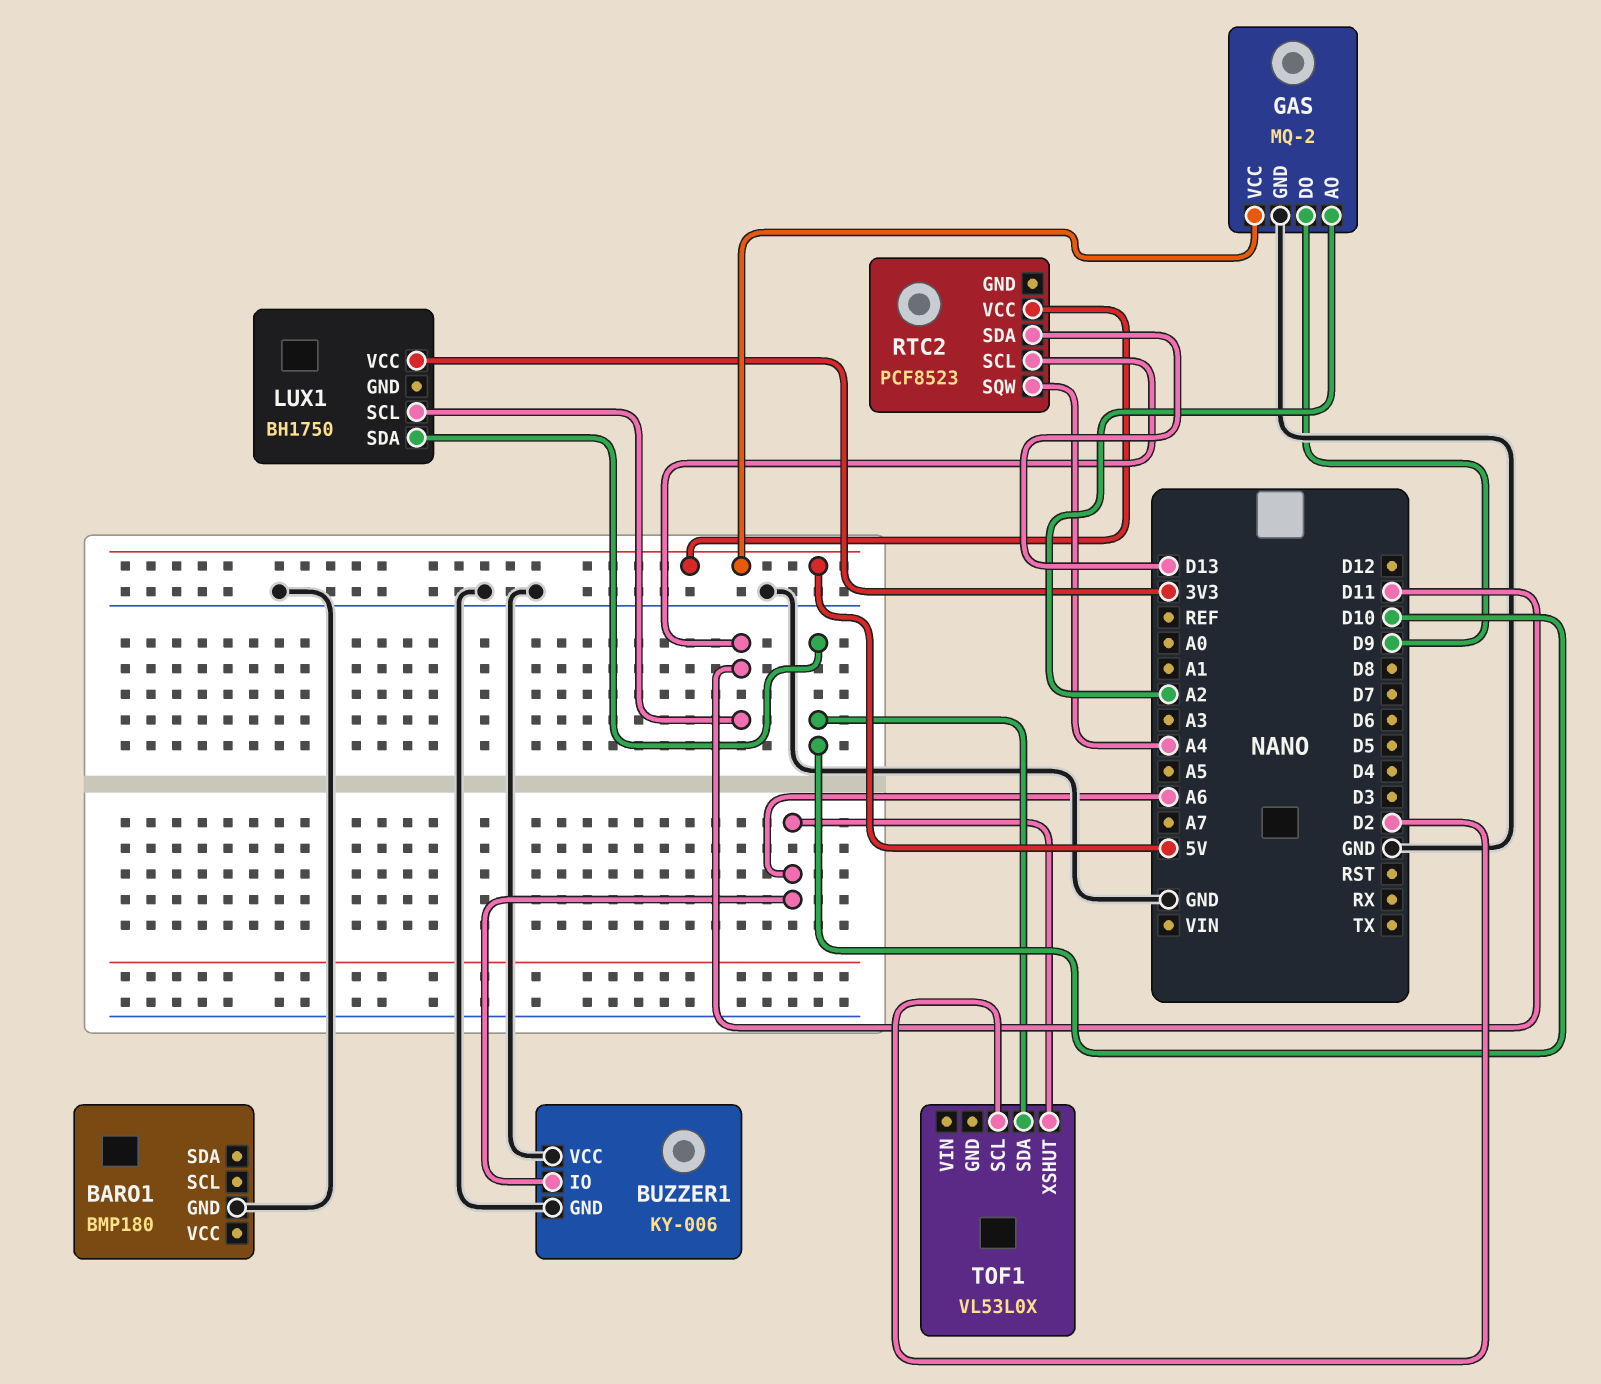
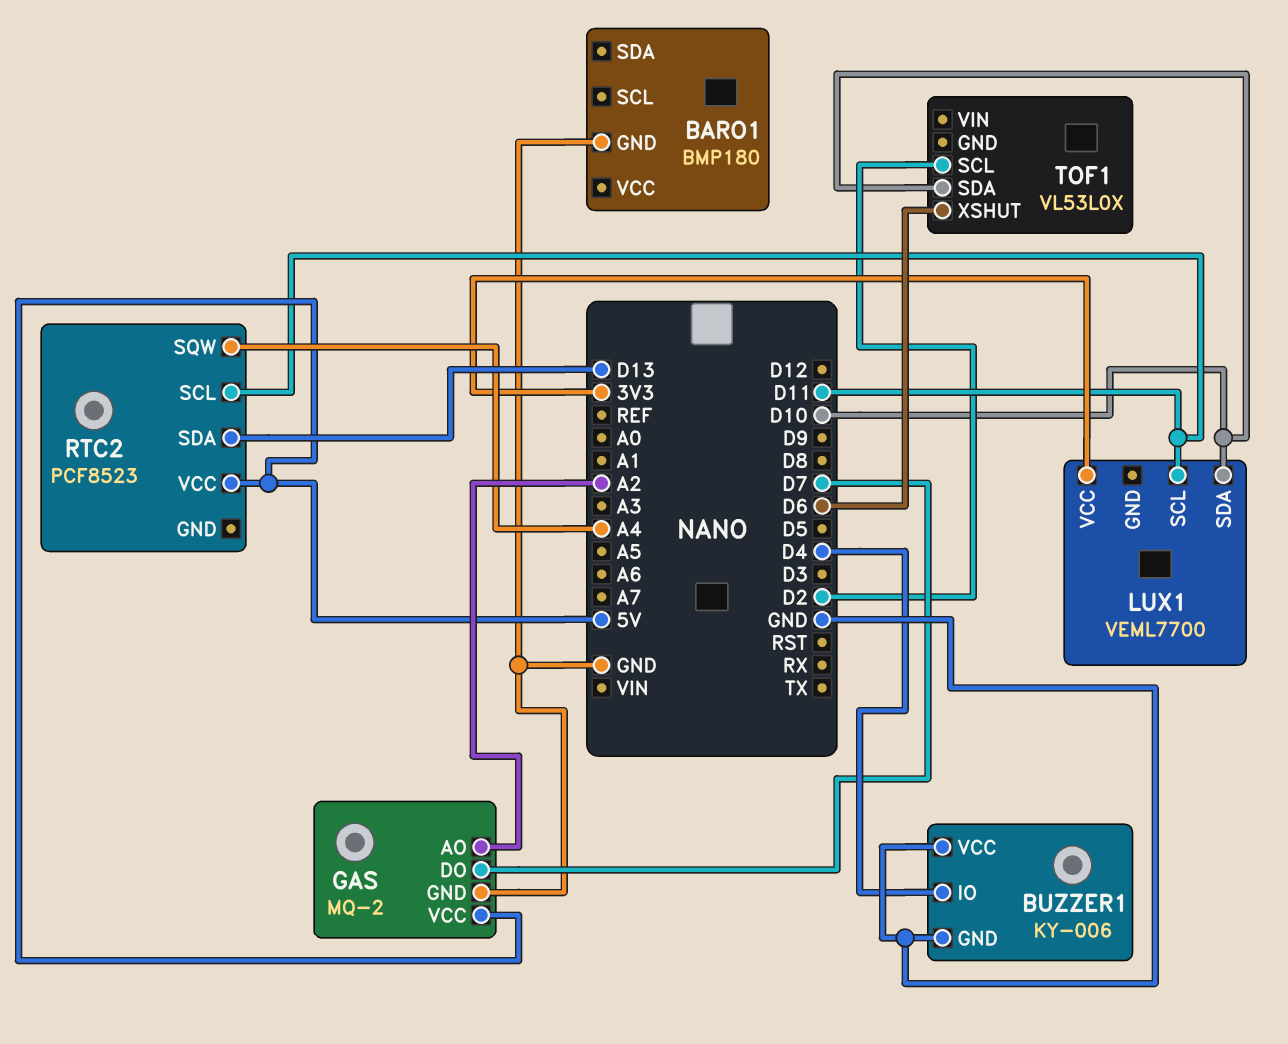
BUZZER1 pin IO: A6 -> D4
GAS pin DO: D9 -> D7
LUX1: BH1750 -> VEML7700
TOF1 pin XSHUT: A6 -> D6

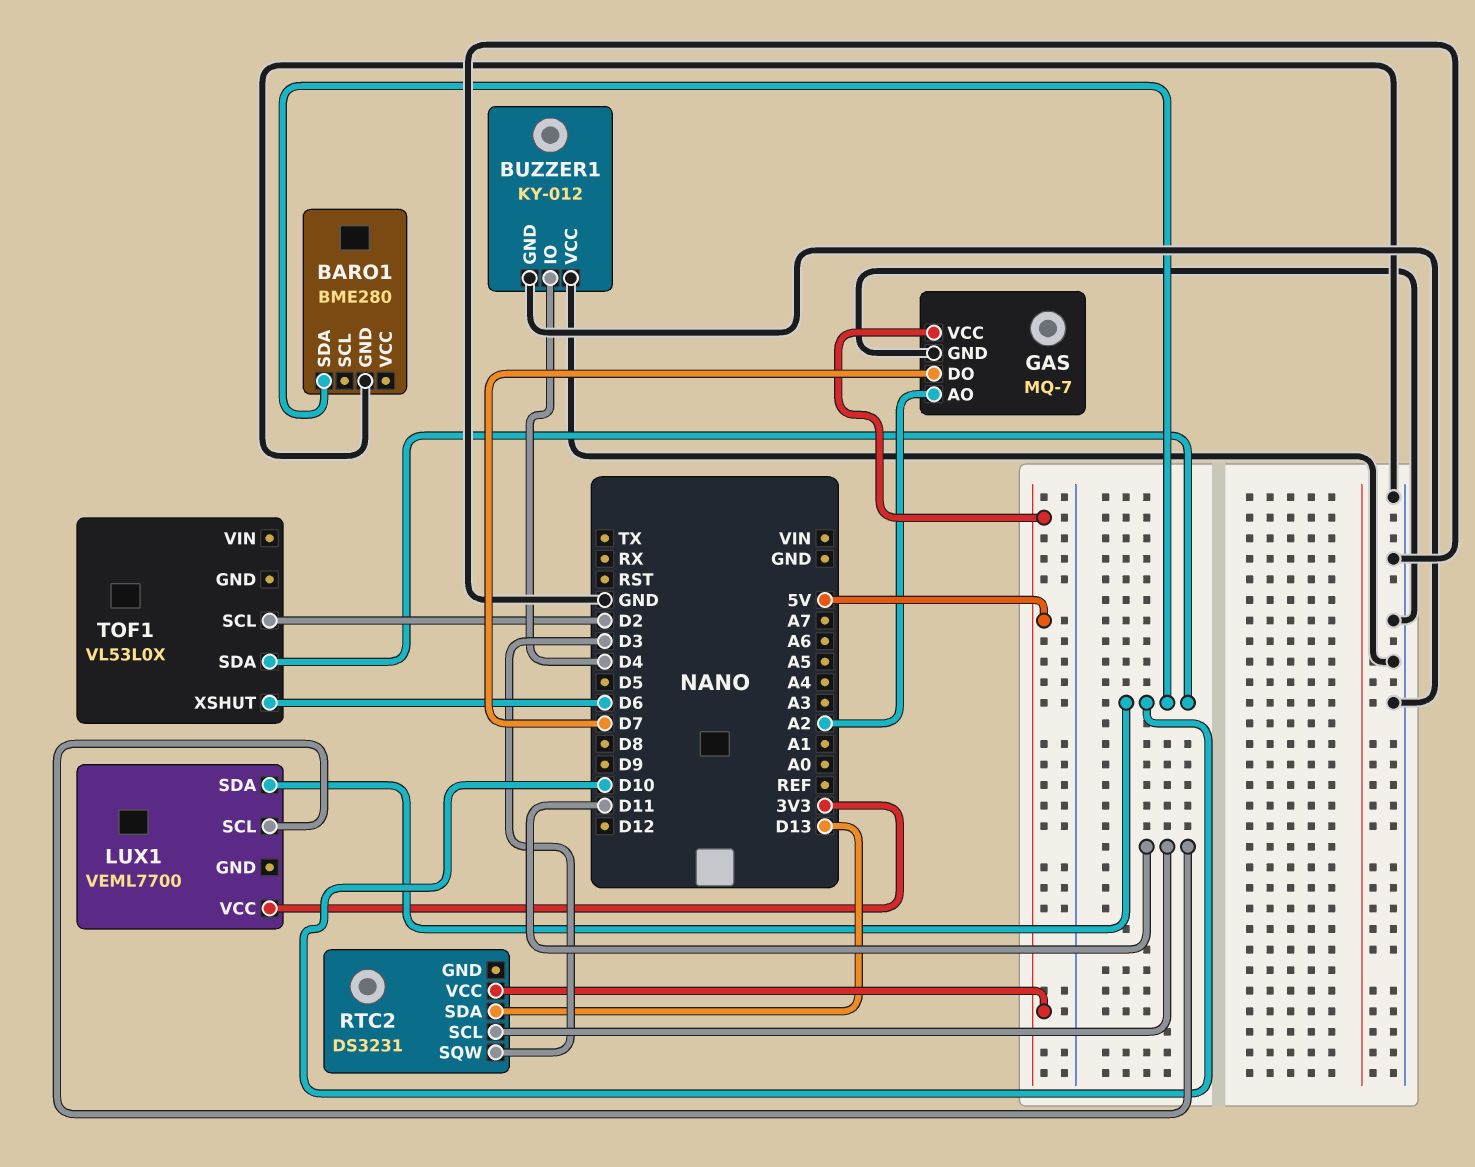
BARO1: BMP180 -> BME280
BARO1 pin SDA: none -> D10
BUZZER1: KY-006 -> KY-012
GAS: MQ-2 -> MQ-7
RTC2: PCF8523 -> DS3231
RTC2 pin SQW: A4 -> D3

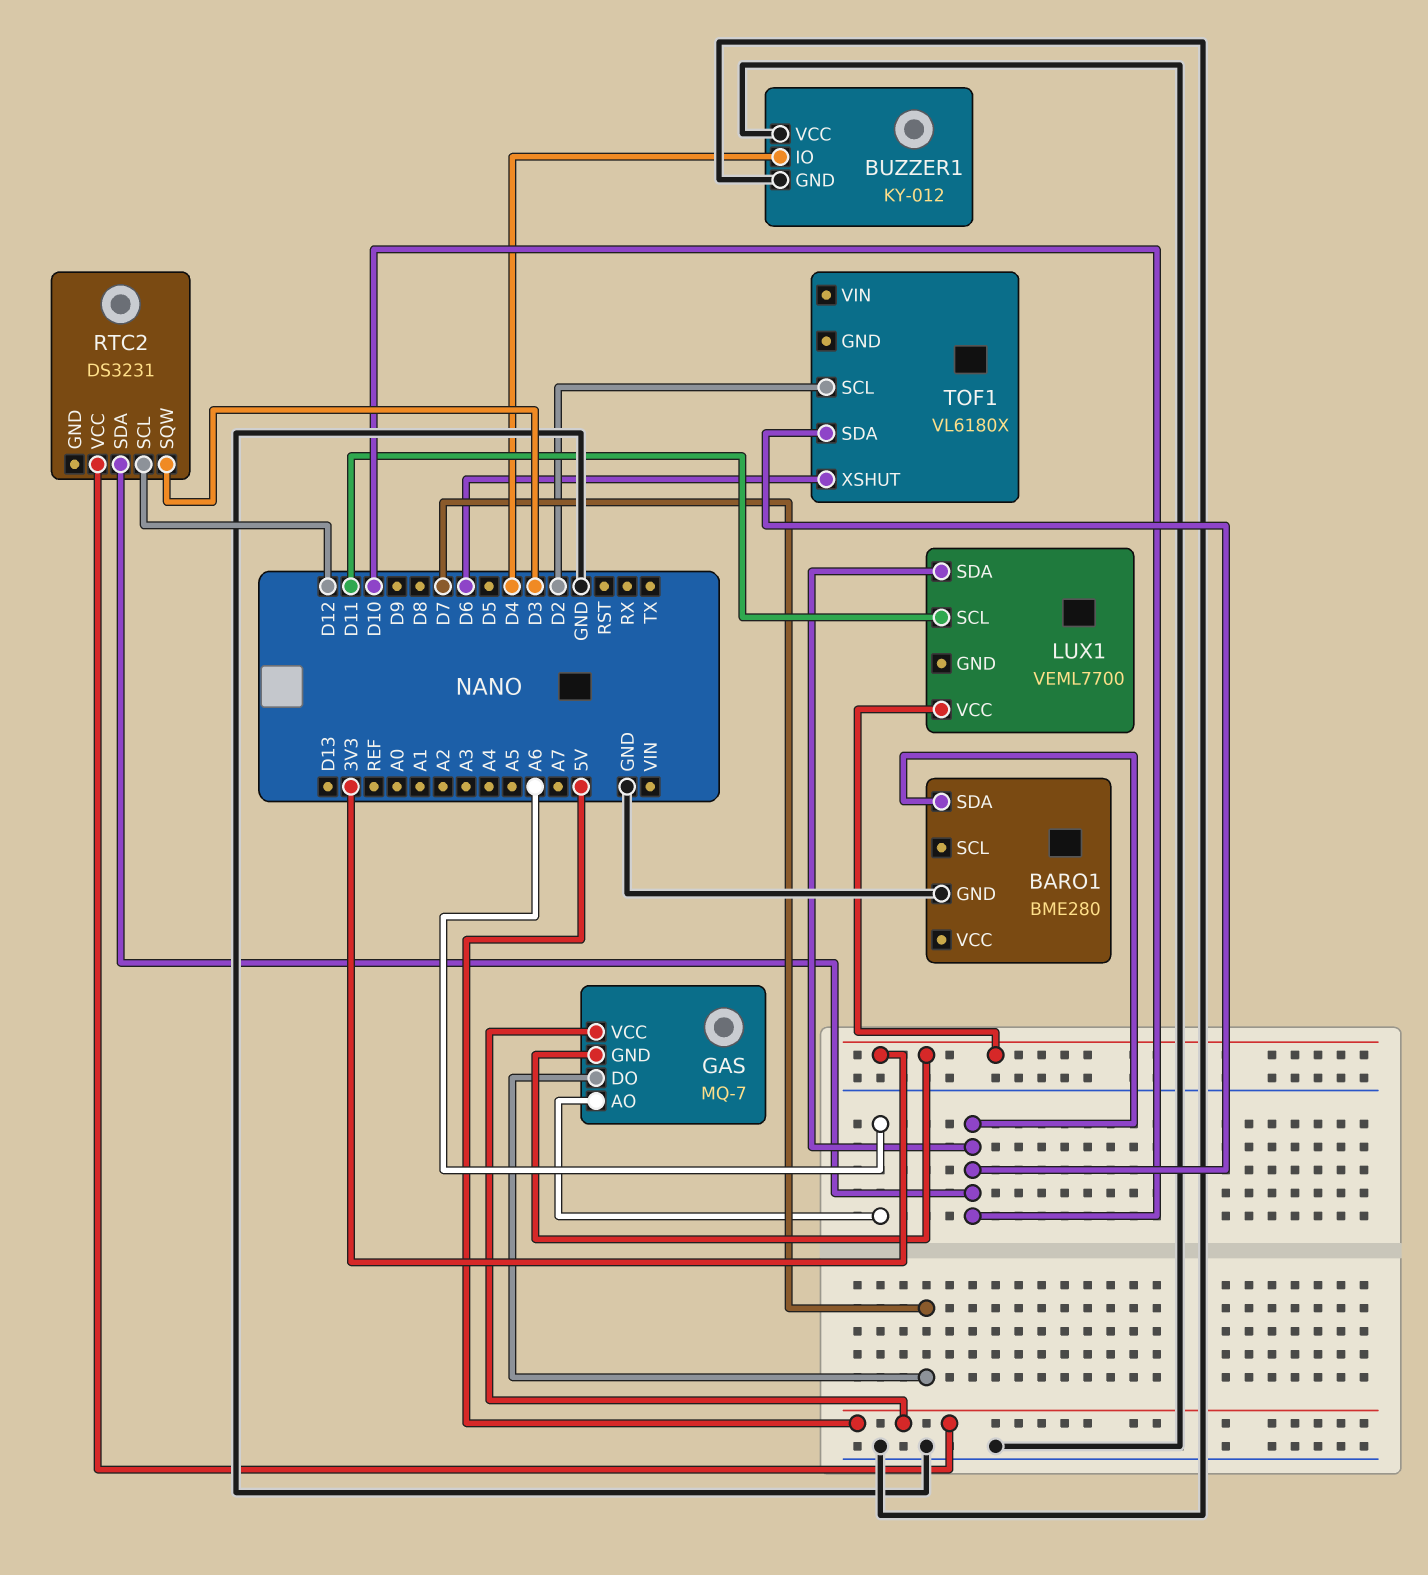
GAS pin AO: A2 -> A6
GAS pin GND: GND -> 3V3
RTC2 pin SCL: D11 -> D12
RTC2 pin SDA: D13 -> D10
TOF1: VL53L0X -> VL6180X

